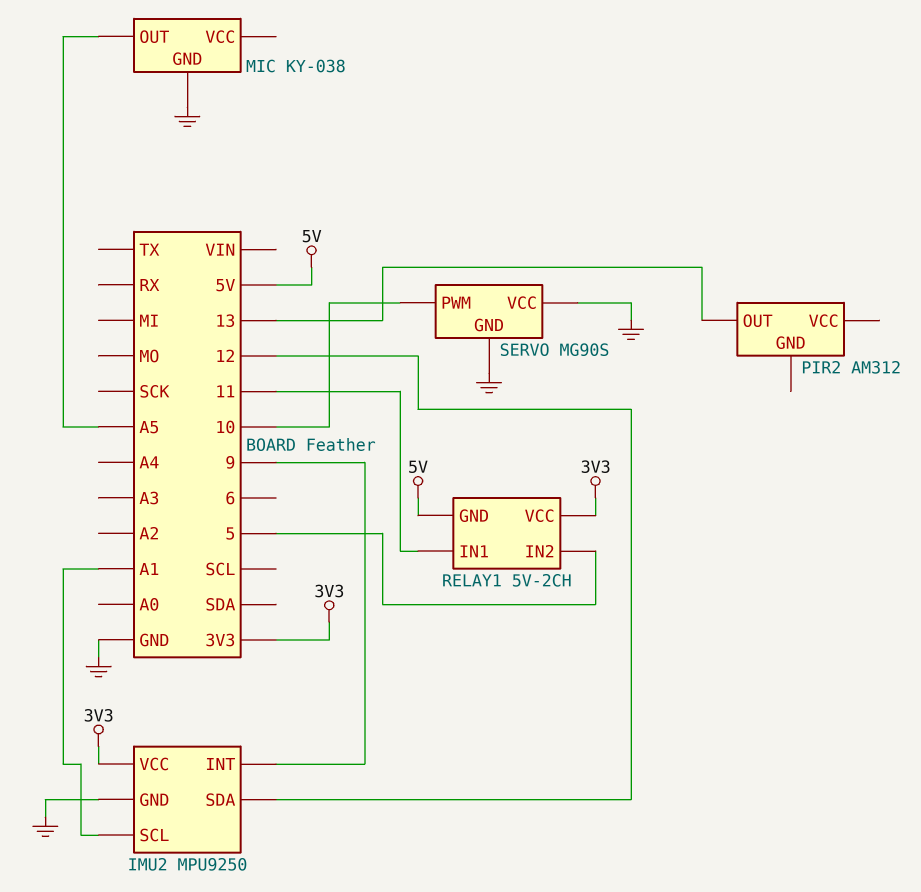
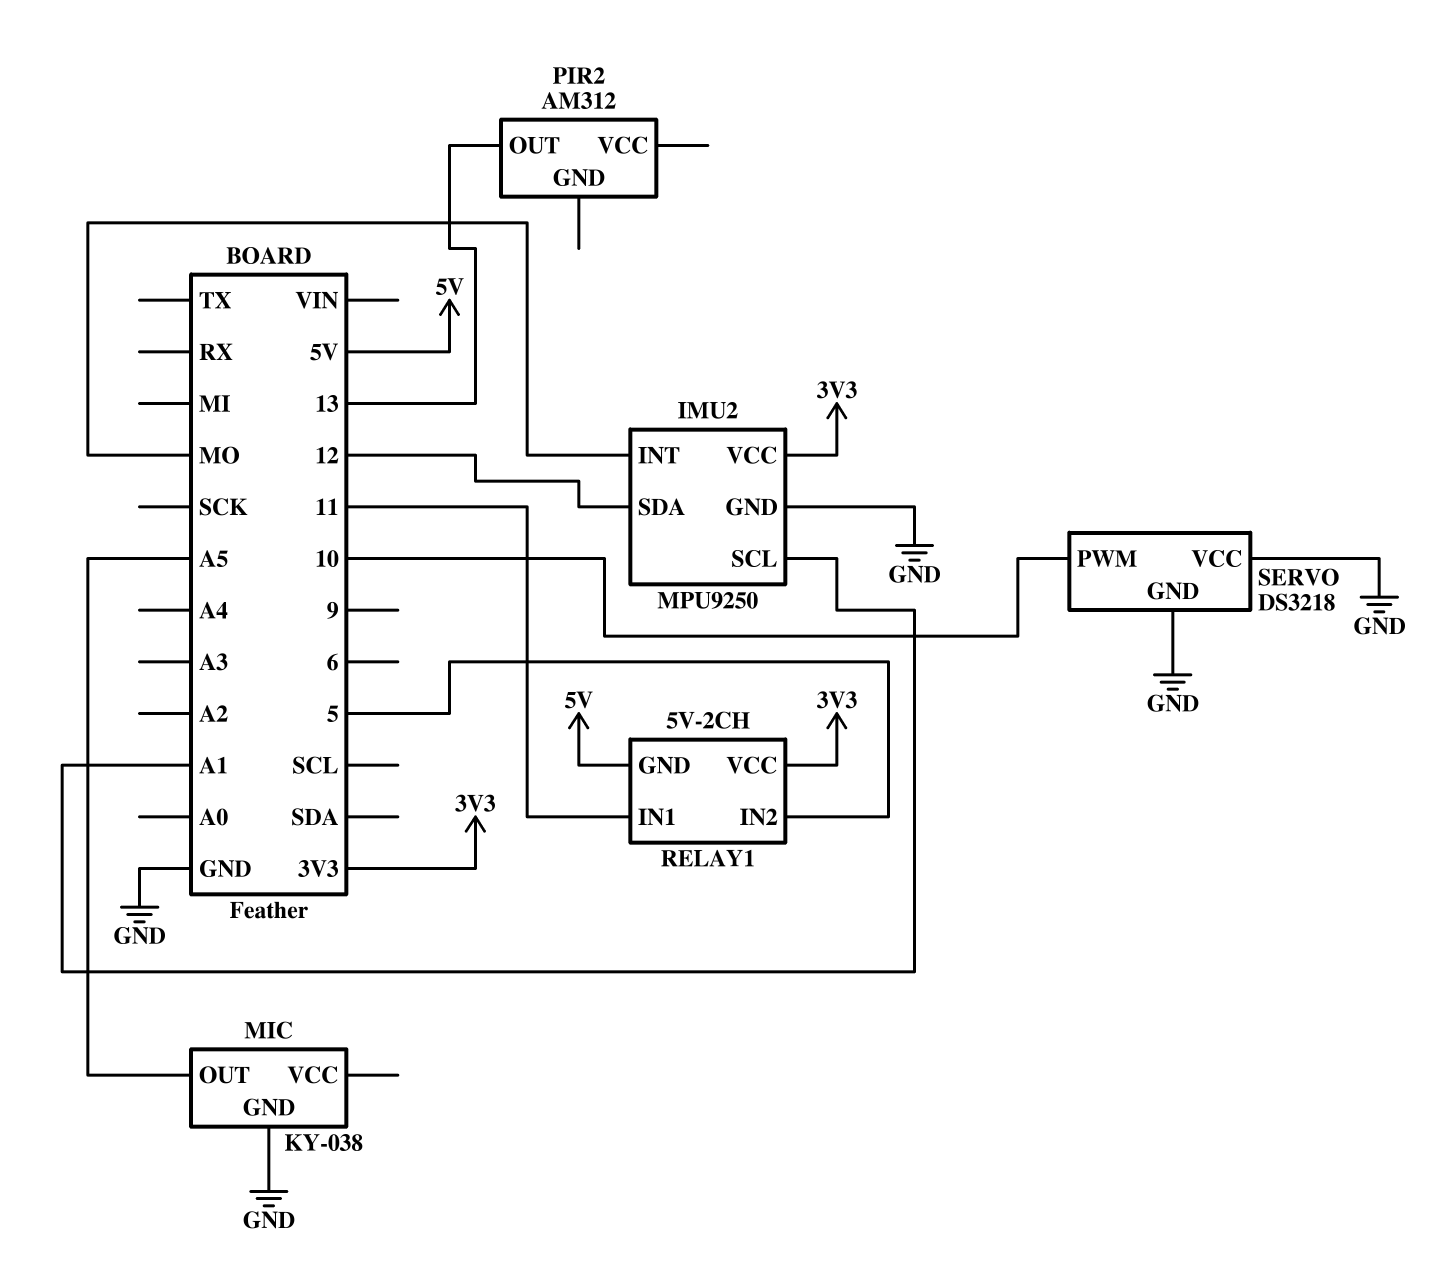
IMU2 pin INT: 9 -> MO
SERVO: MG90S -> DS3218

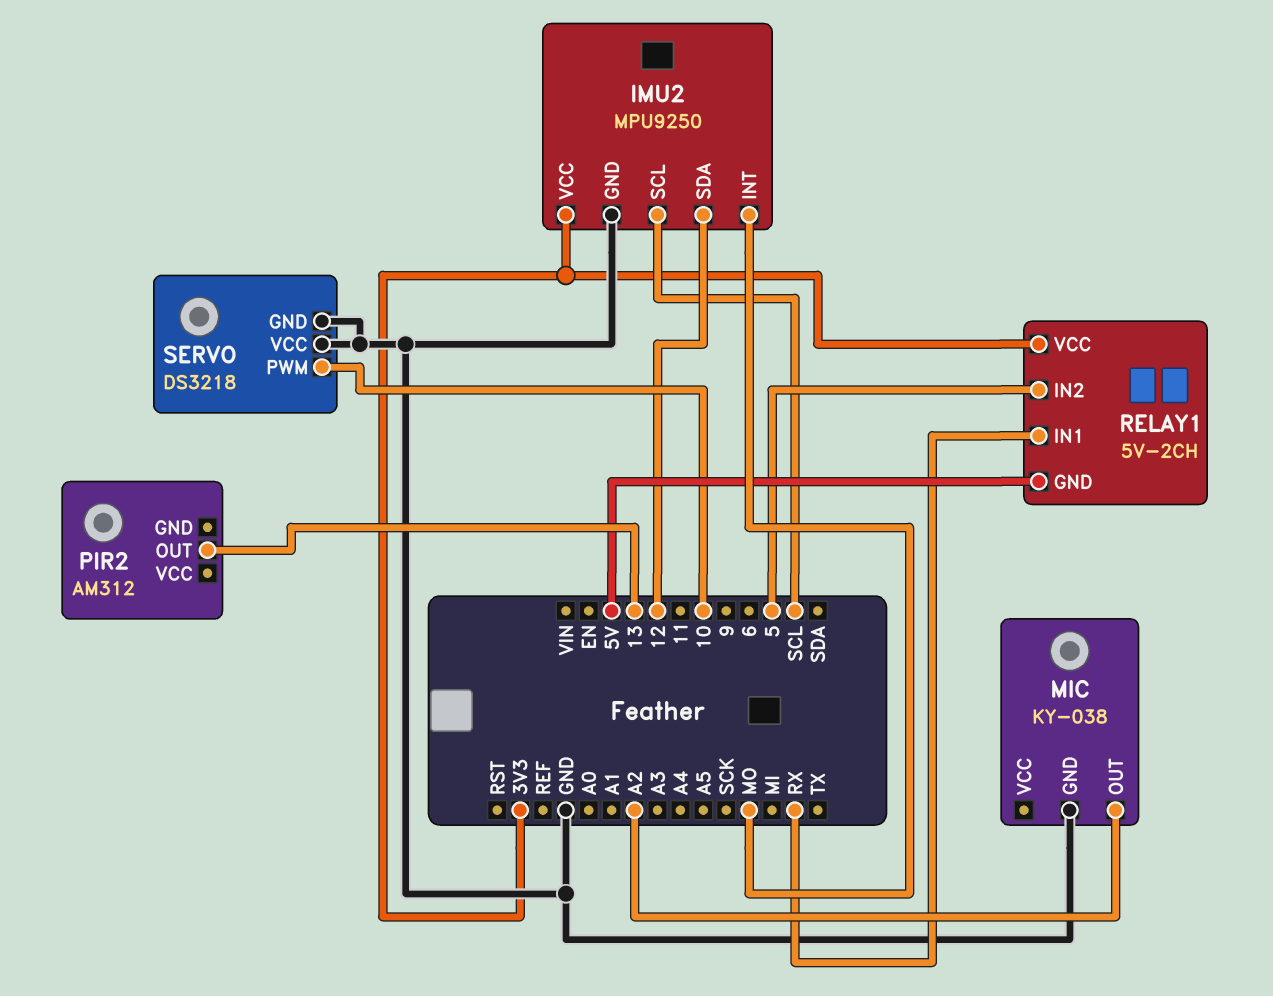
IMU2 pin SCL: A1 -> SCL
MIC pin OUT: A5 -> A2
RELAY1 pin IN1: 11 -> RX

